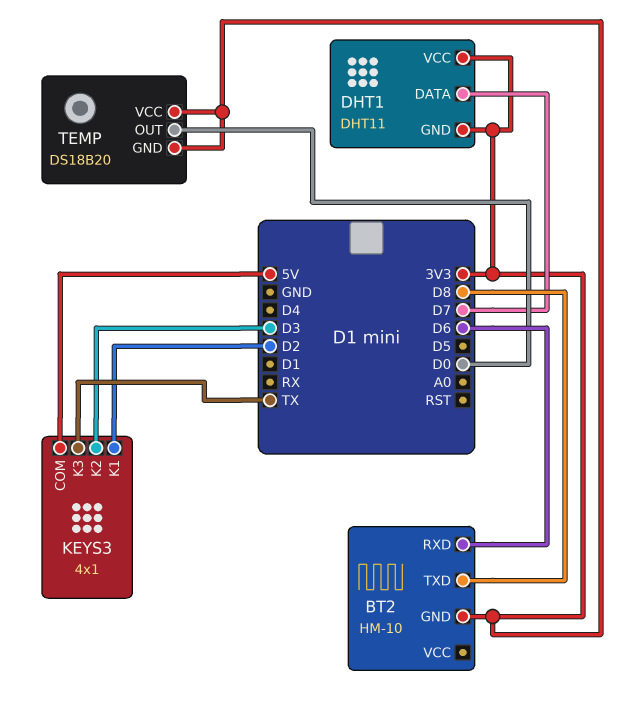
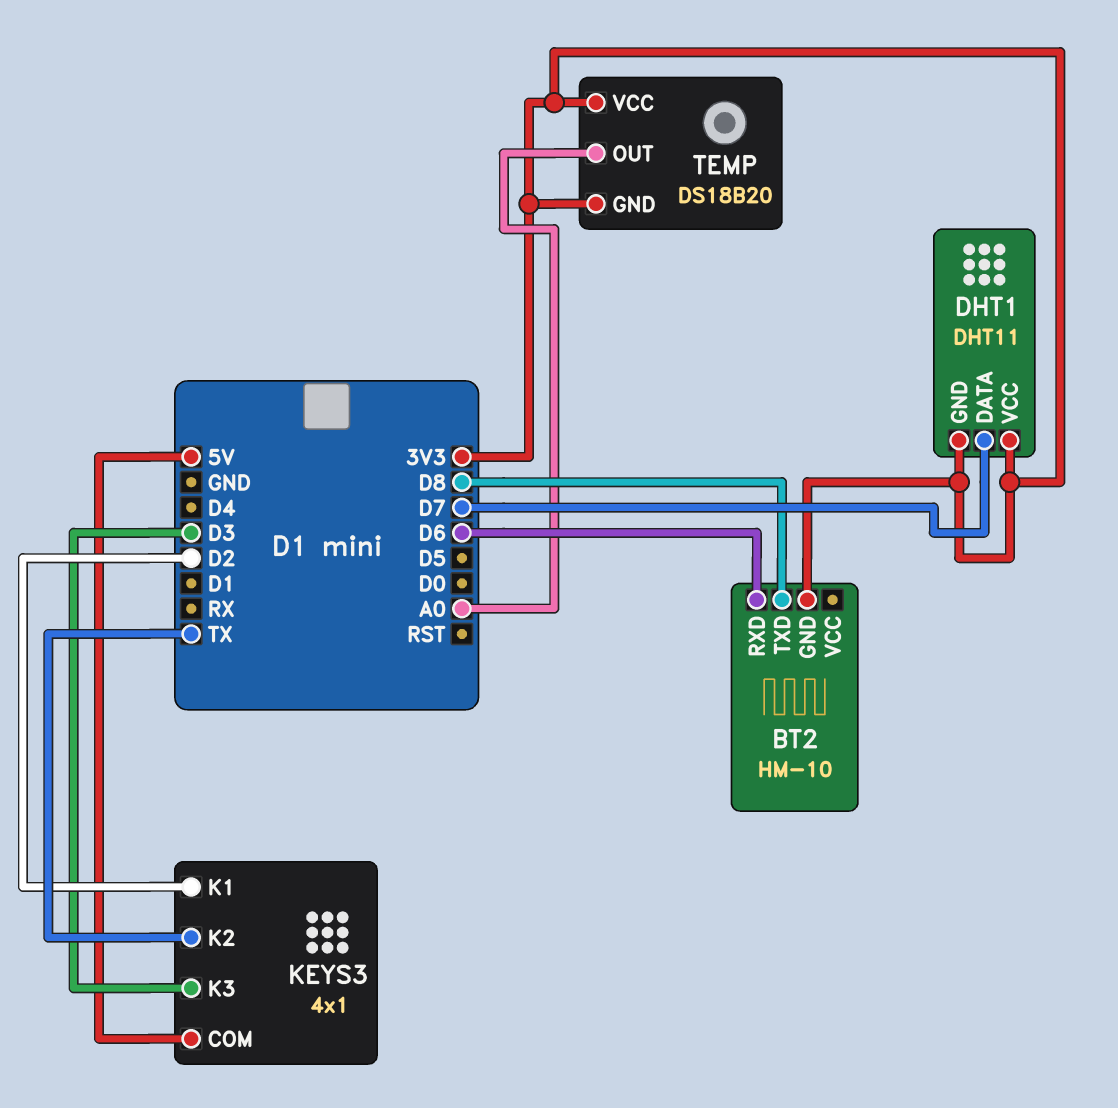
KEYS3 pin K2: D3 -> TX
KEYS3 pin K3: TX -> D3
TEMP pin OUT: D0 -> A0

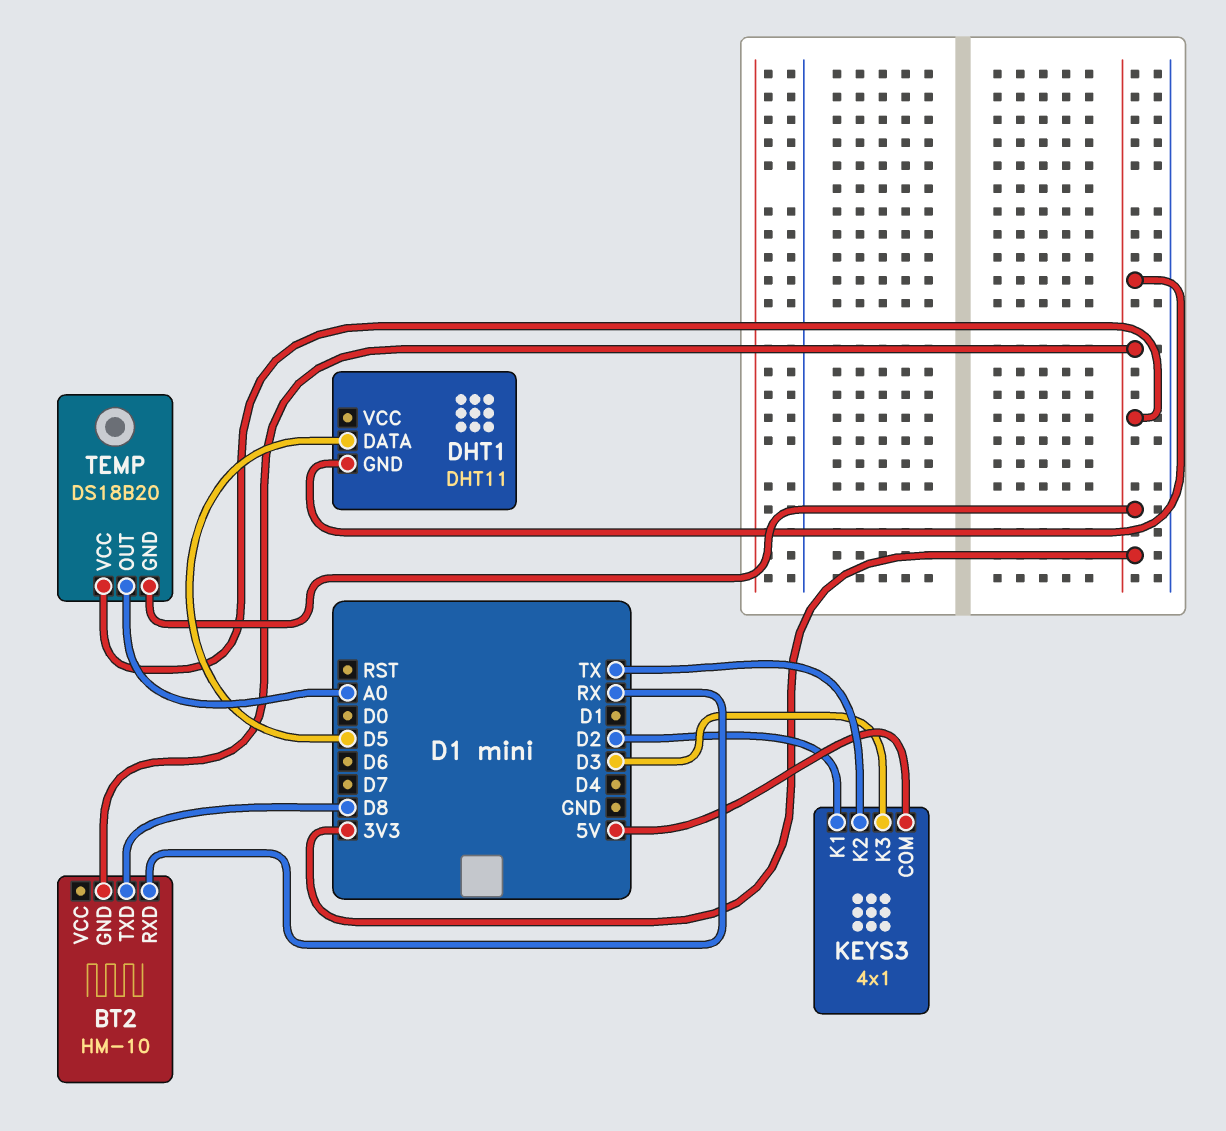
BT2 pin RXD: D6 -> RX
DHT1 pin DATA: D7 -> D5
DHT1 pin VCC: 3V3 -> none

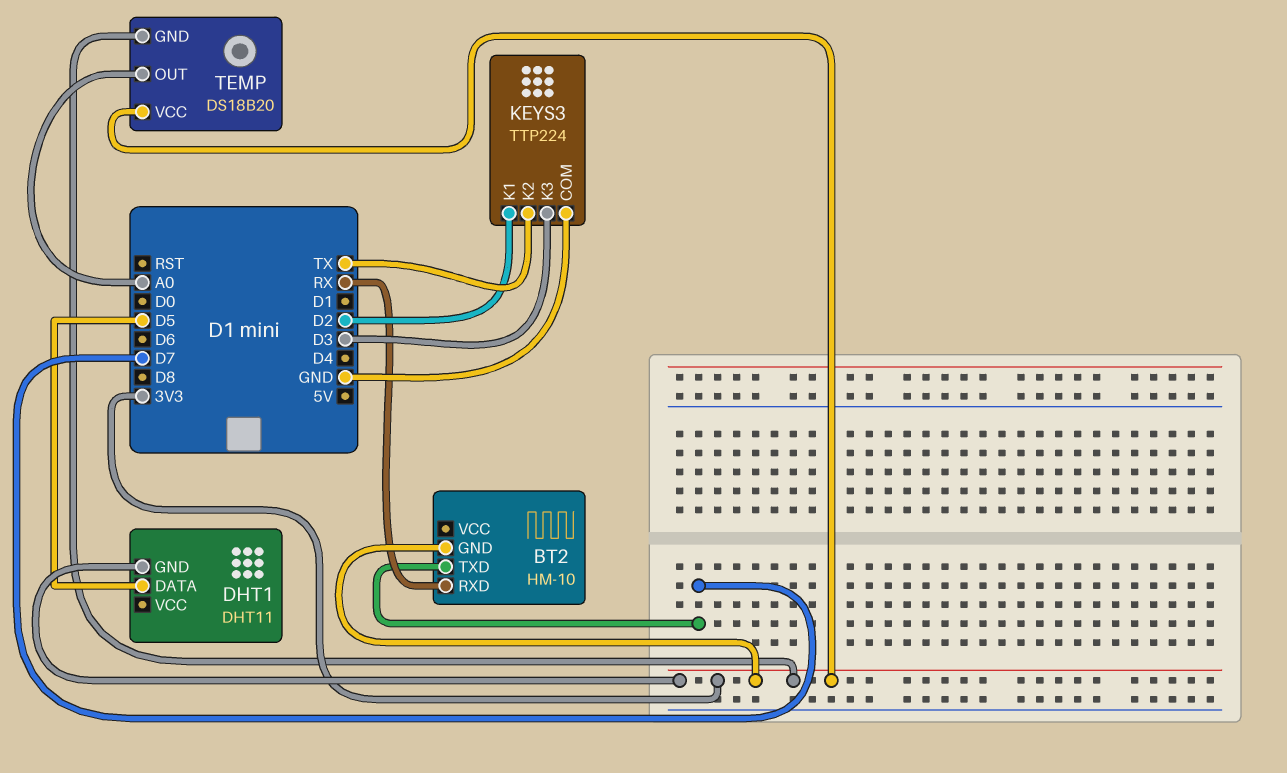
BT2 pin TXD: D8 -> D7
KEYS3: 4x1 -> TTP224
KEYS3 pin COM: 5V -> GND

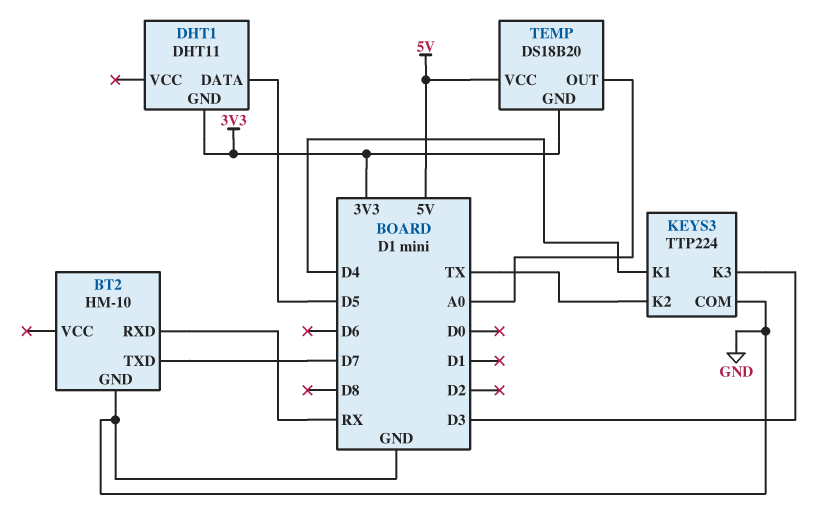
BT2 pin GND: 3V3 -> GND
KEYS3 pin K1: D2 -> D4
TEMP pin VCC: 3V3 -> 5V

